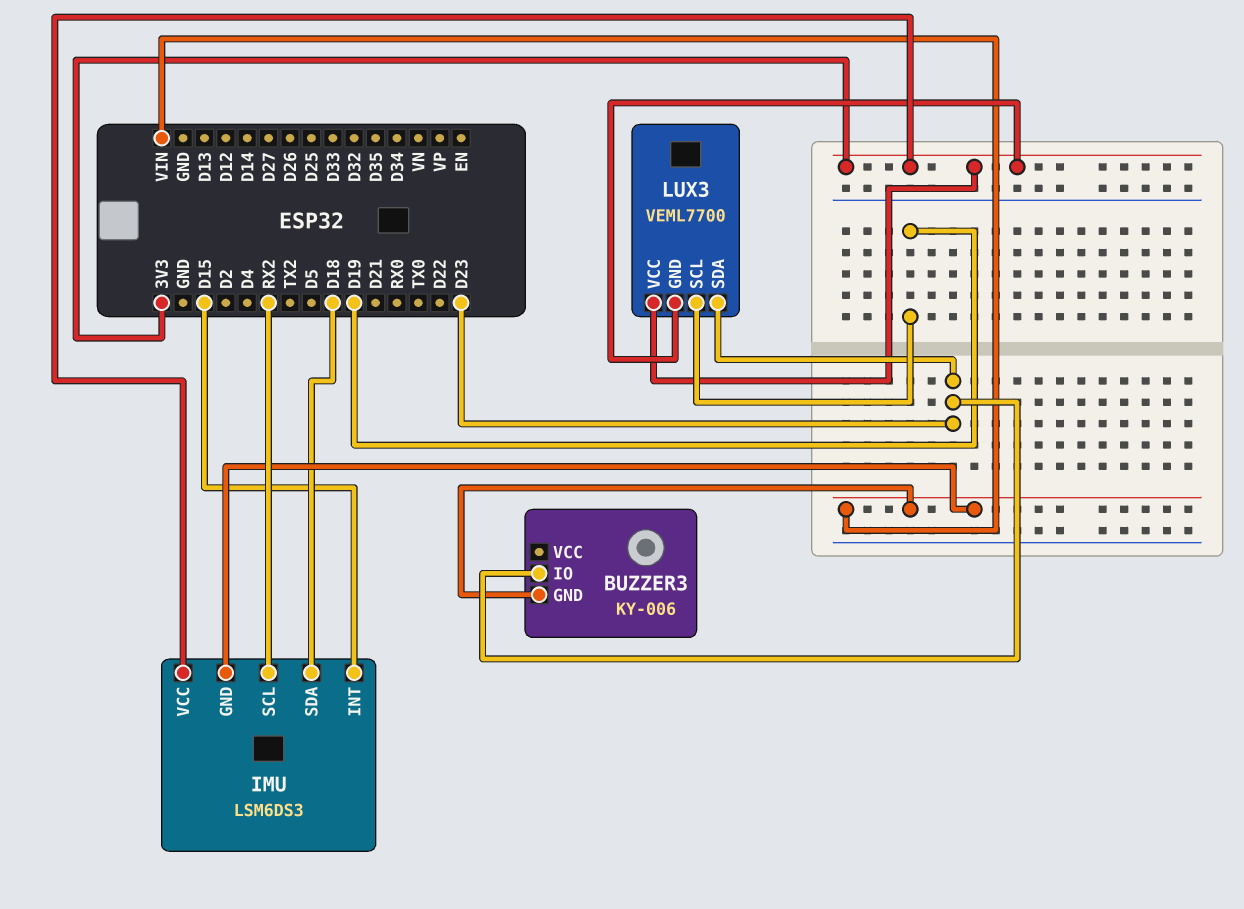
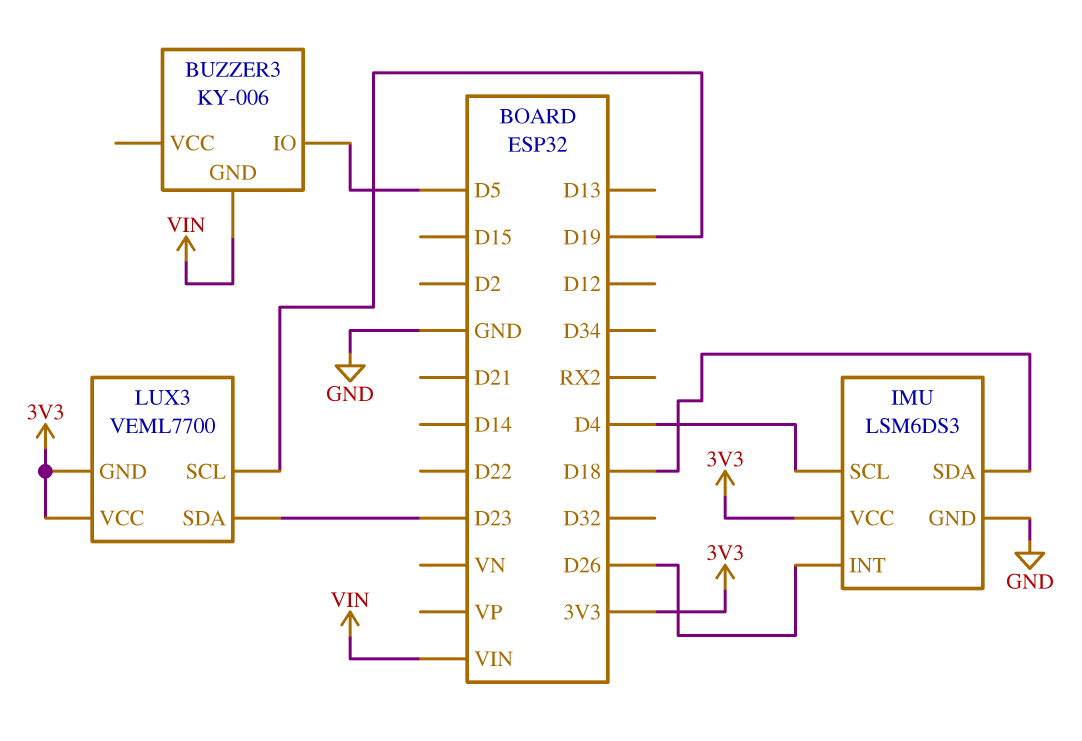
BUZZER3 pin IO: D23 -> D5
IMU pin GND: VIN -> GND
IMU pin INT: D15 -> D26
IMU pin SCL: RX2 -> D4

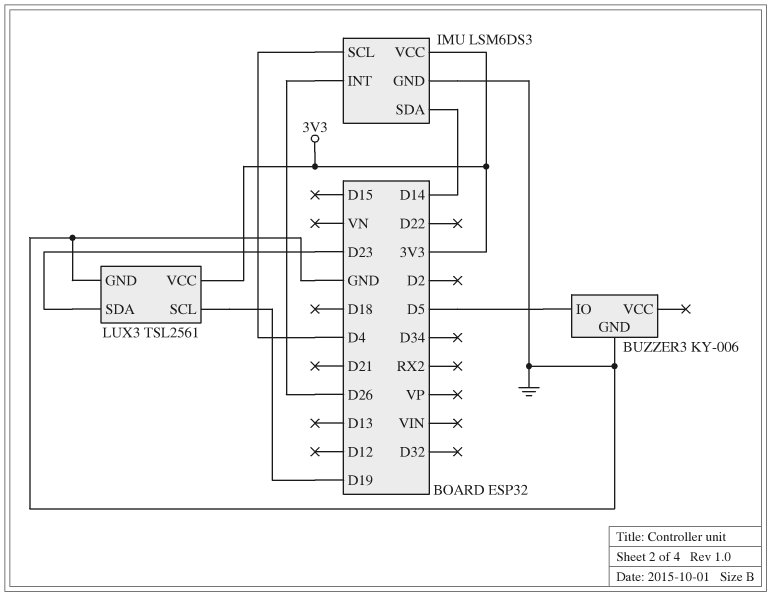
BUZZER3 pin GND: VIN -> GND
IMU pin SDA: D18 -> D14
LUX3: VEML7700 -> TSL2561
LUX3 pin GND: 3V3 -> GND

